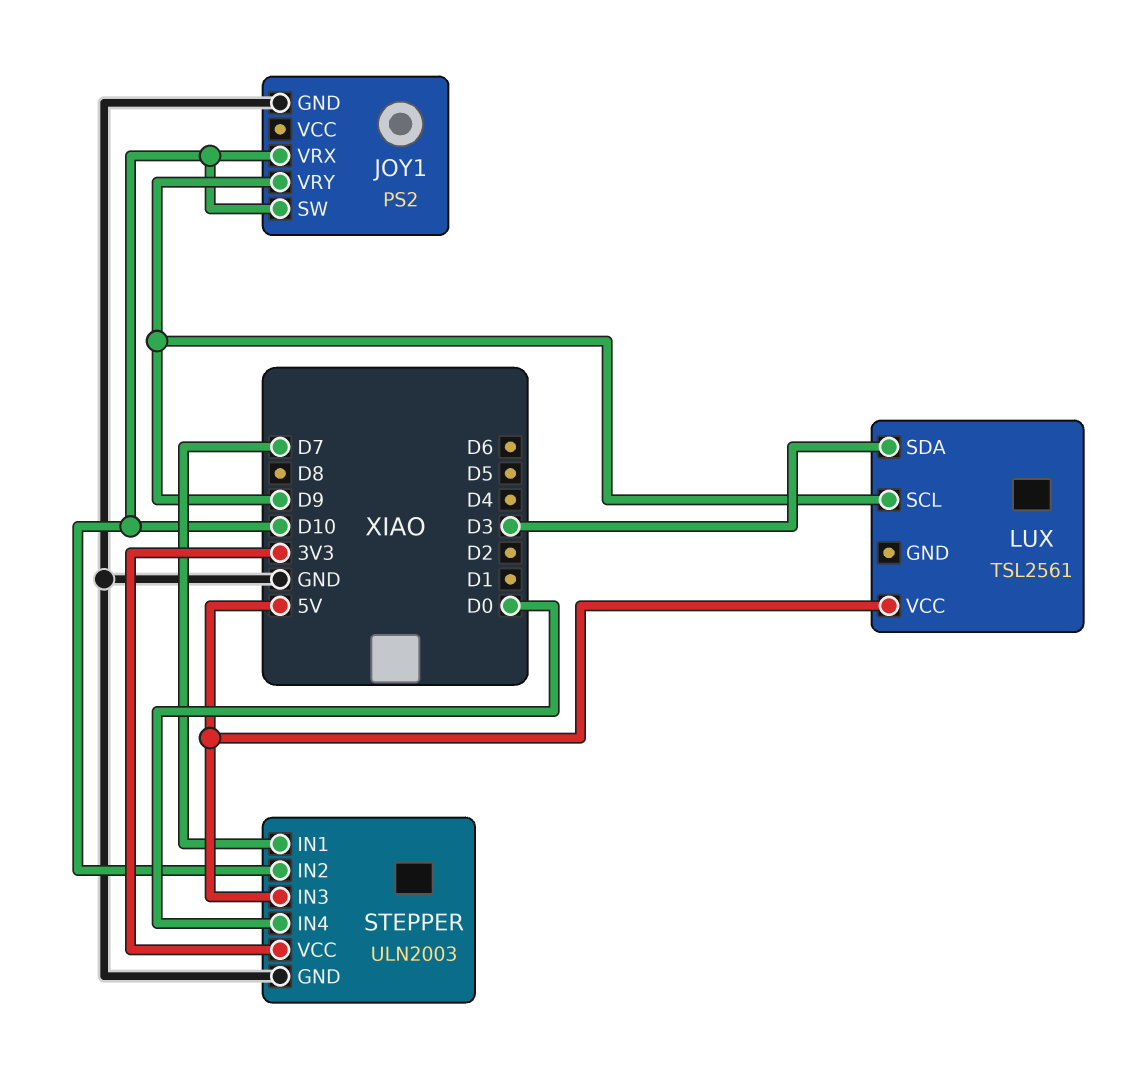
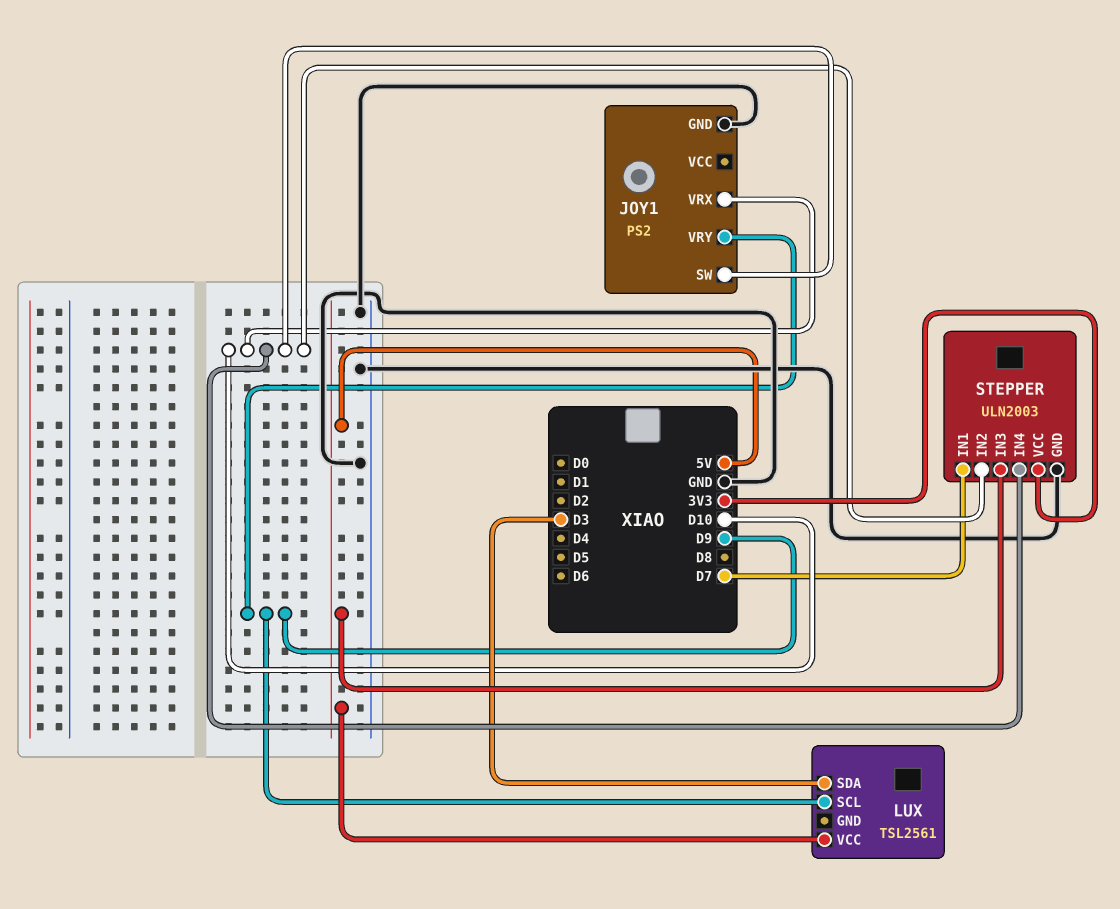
STEPPER pin IN4: D0 -> D10

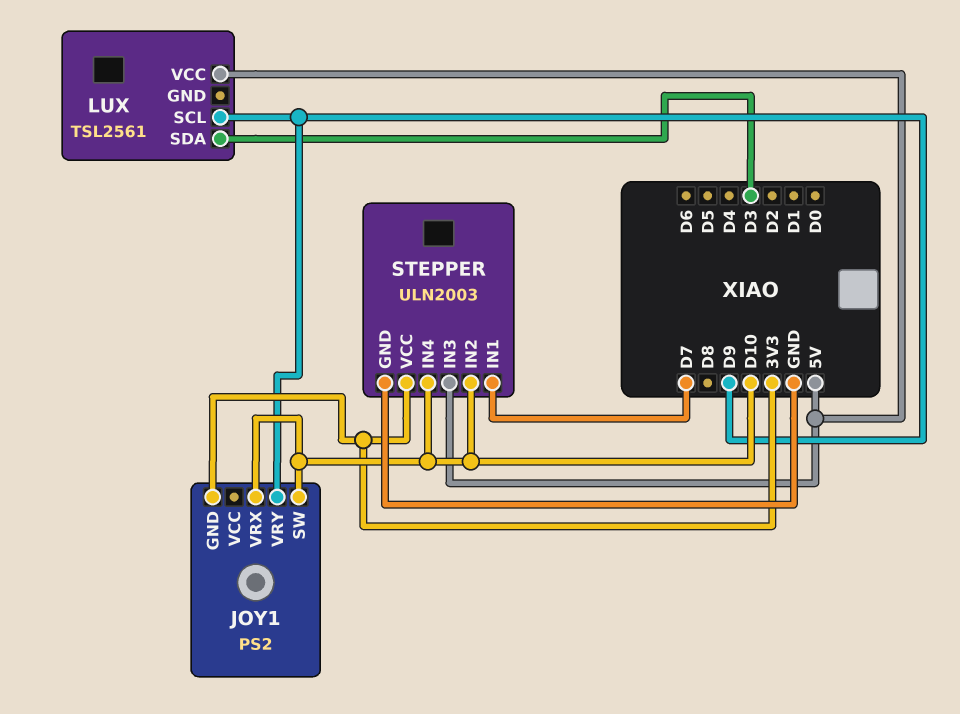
JOY1 pin GND: GND -> 3V3

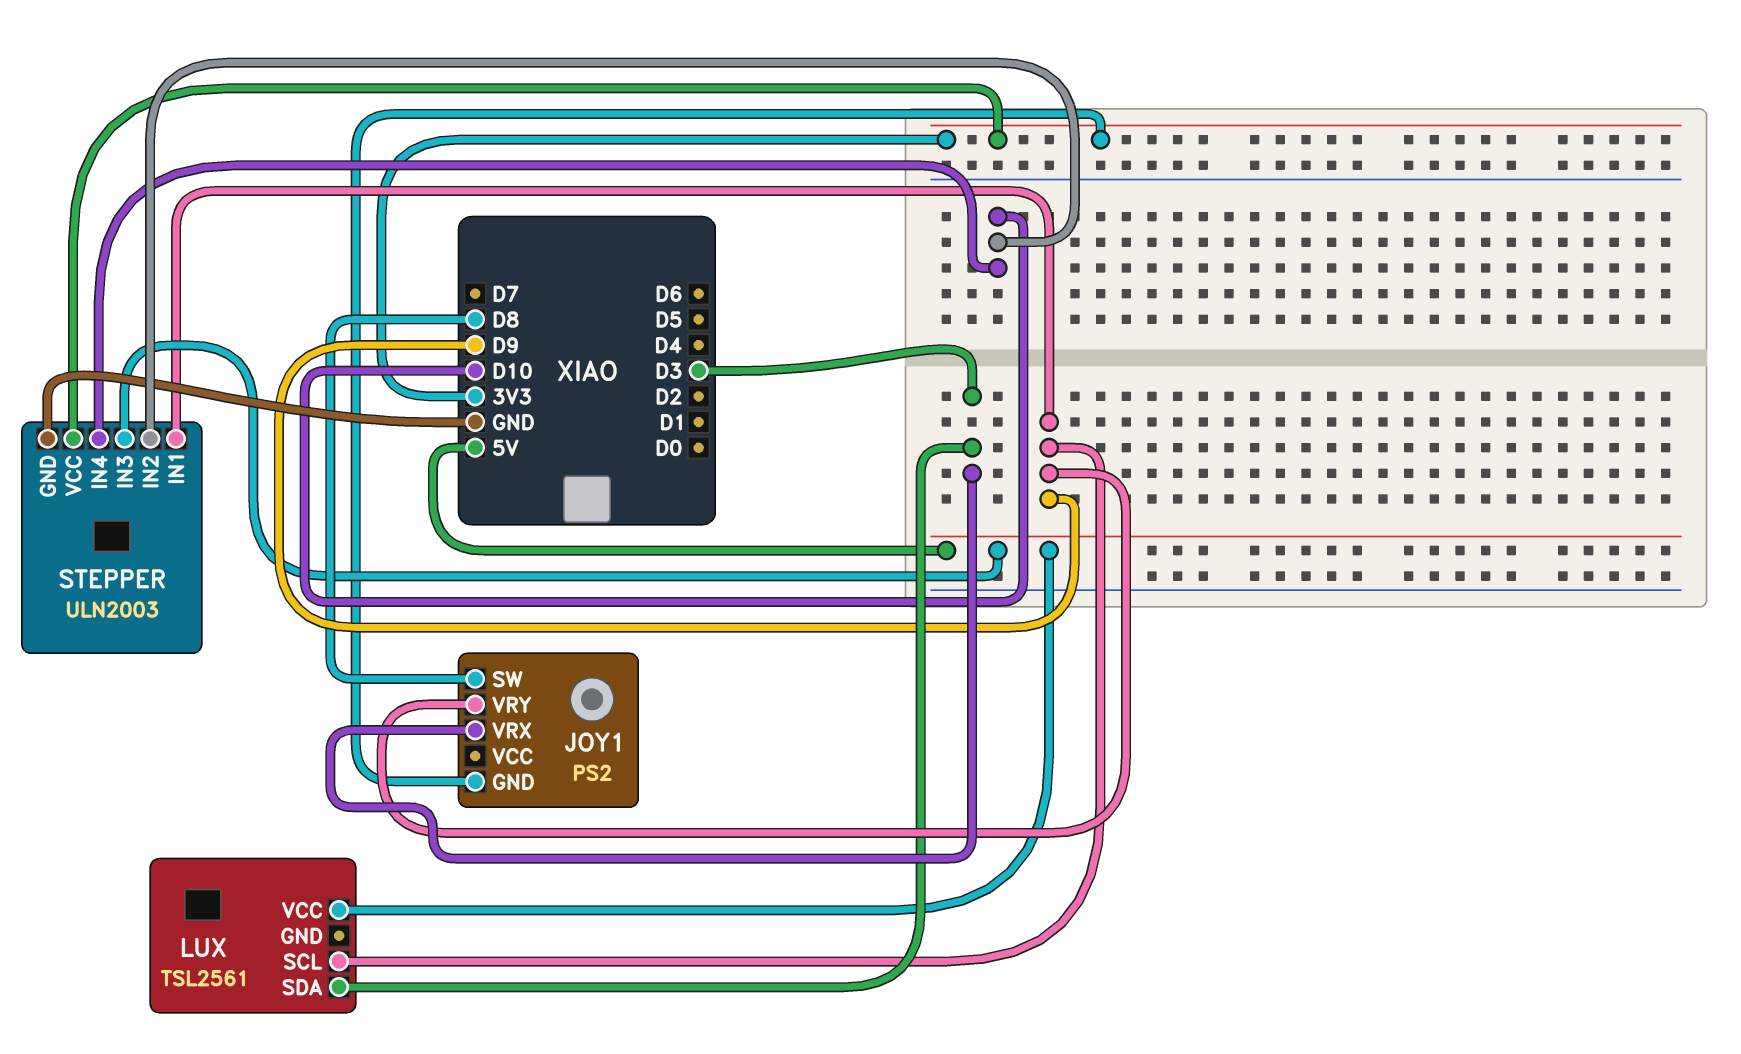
JOY1 pin SW: D10 -> D8
JOY1 pin VRX: D10 -> D3
STEPPER pin IN1: D7 -> D9

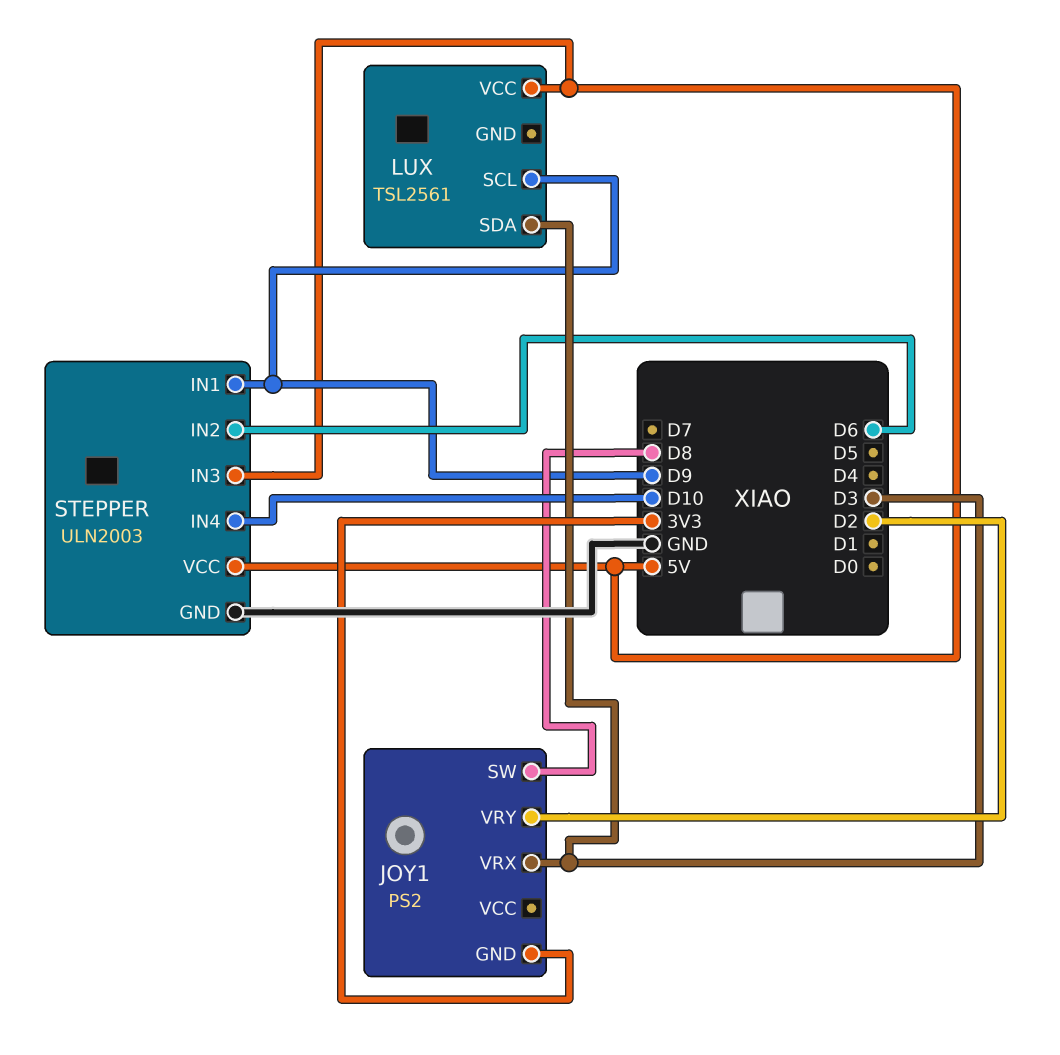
JOY1 pin VRY: D9 -> D2
STEPPER pin IN2: D10 -> D6
STEPPER pin VCC: 3V3 -> 5V

